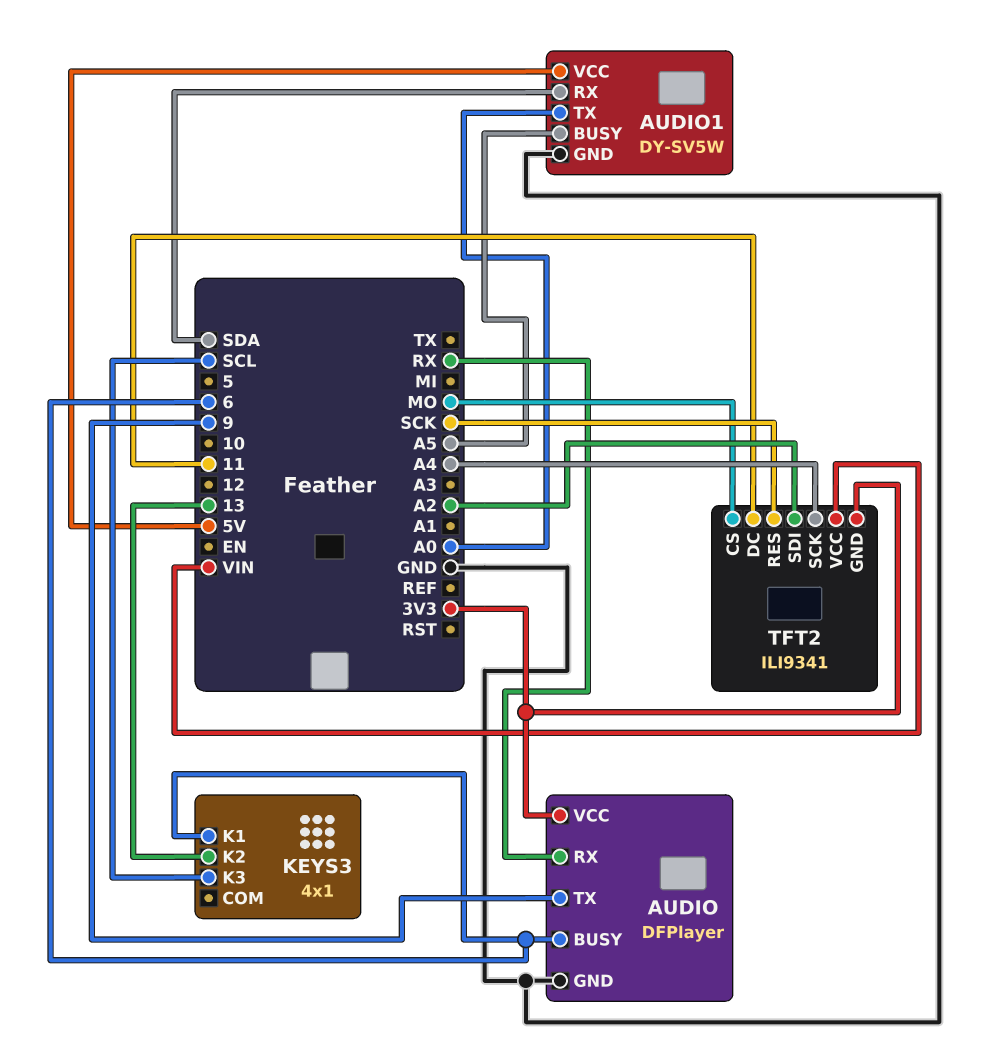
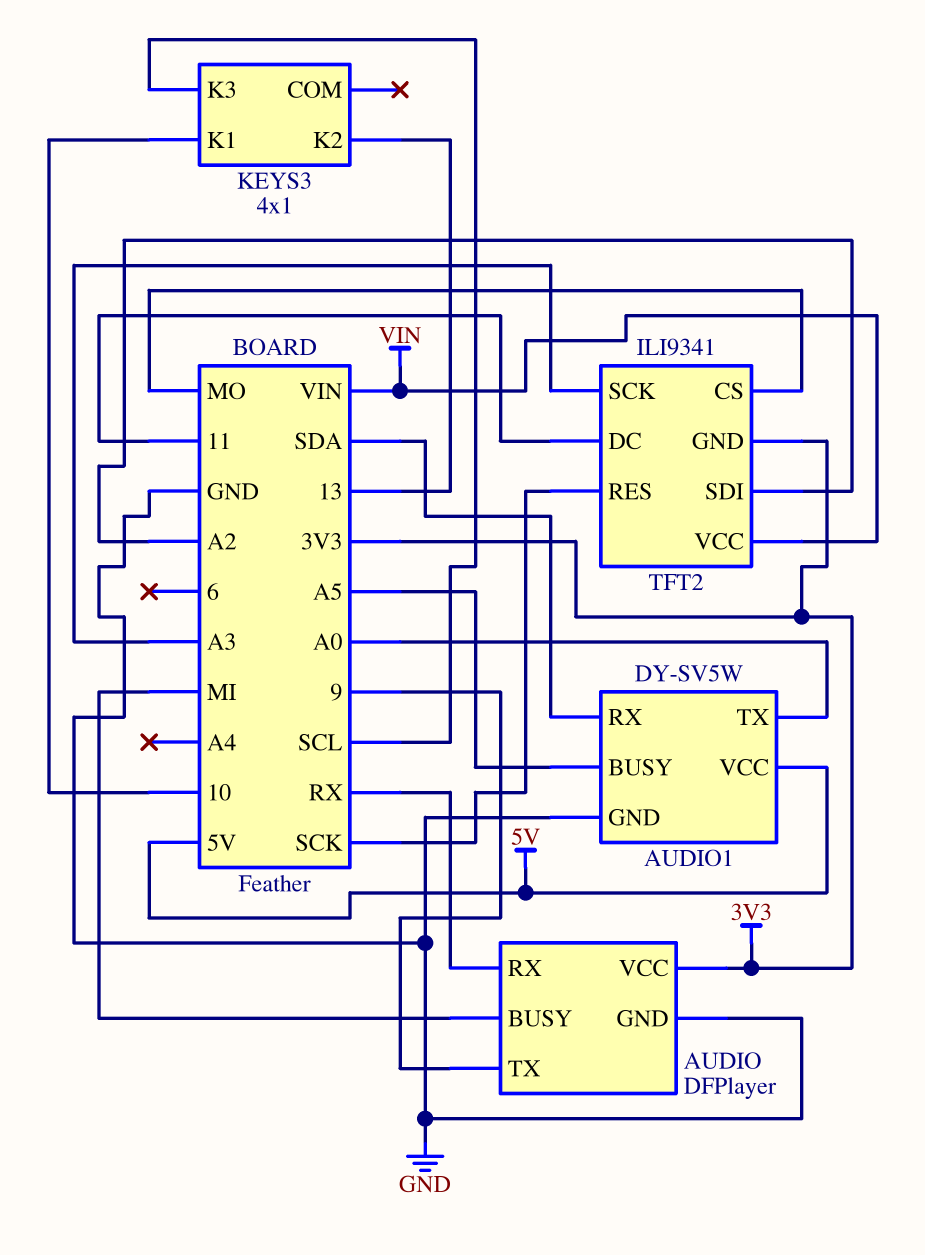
AUDIO pin BUSY: 6 -> MI
KEYS3 pin K1: 6 -> 10
TFT2 pin SCK: A4 -> A3

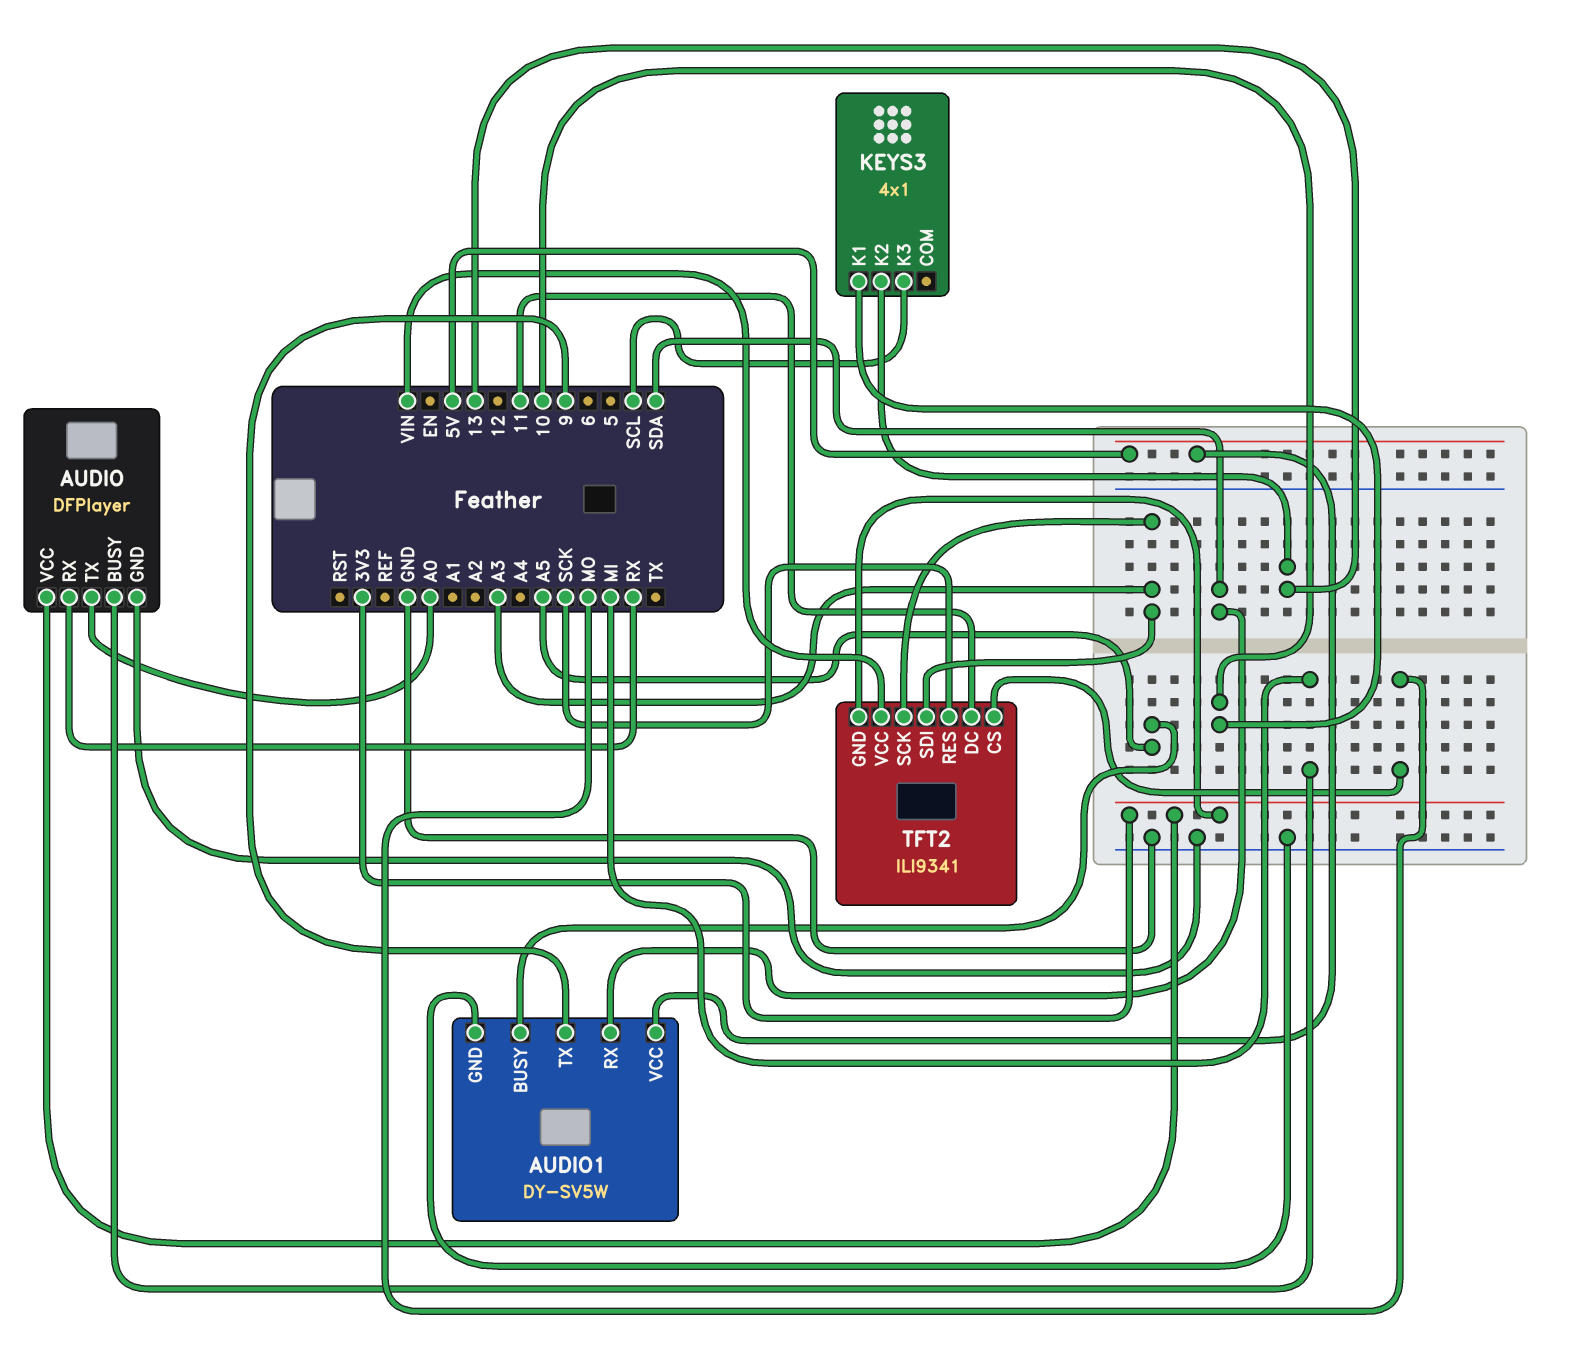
AUDIO pin TX: 9 -> A0
AUDIO1 pin TX: A0 -> 9
TFT2 pin SDI: A2 -> A3

